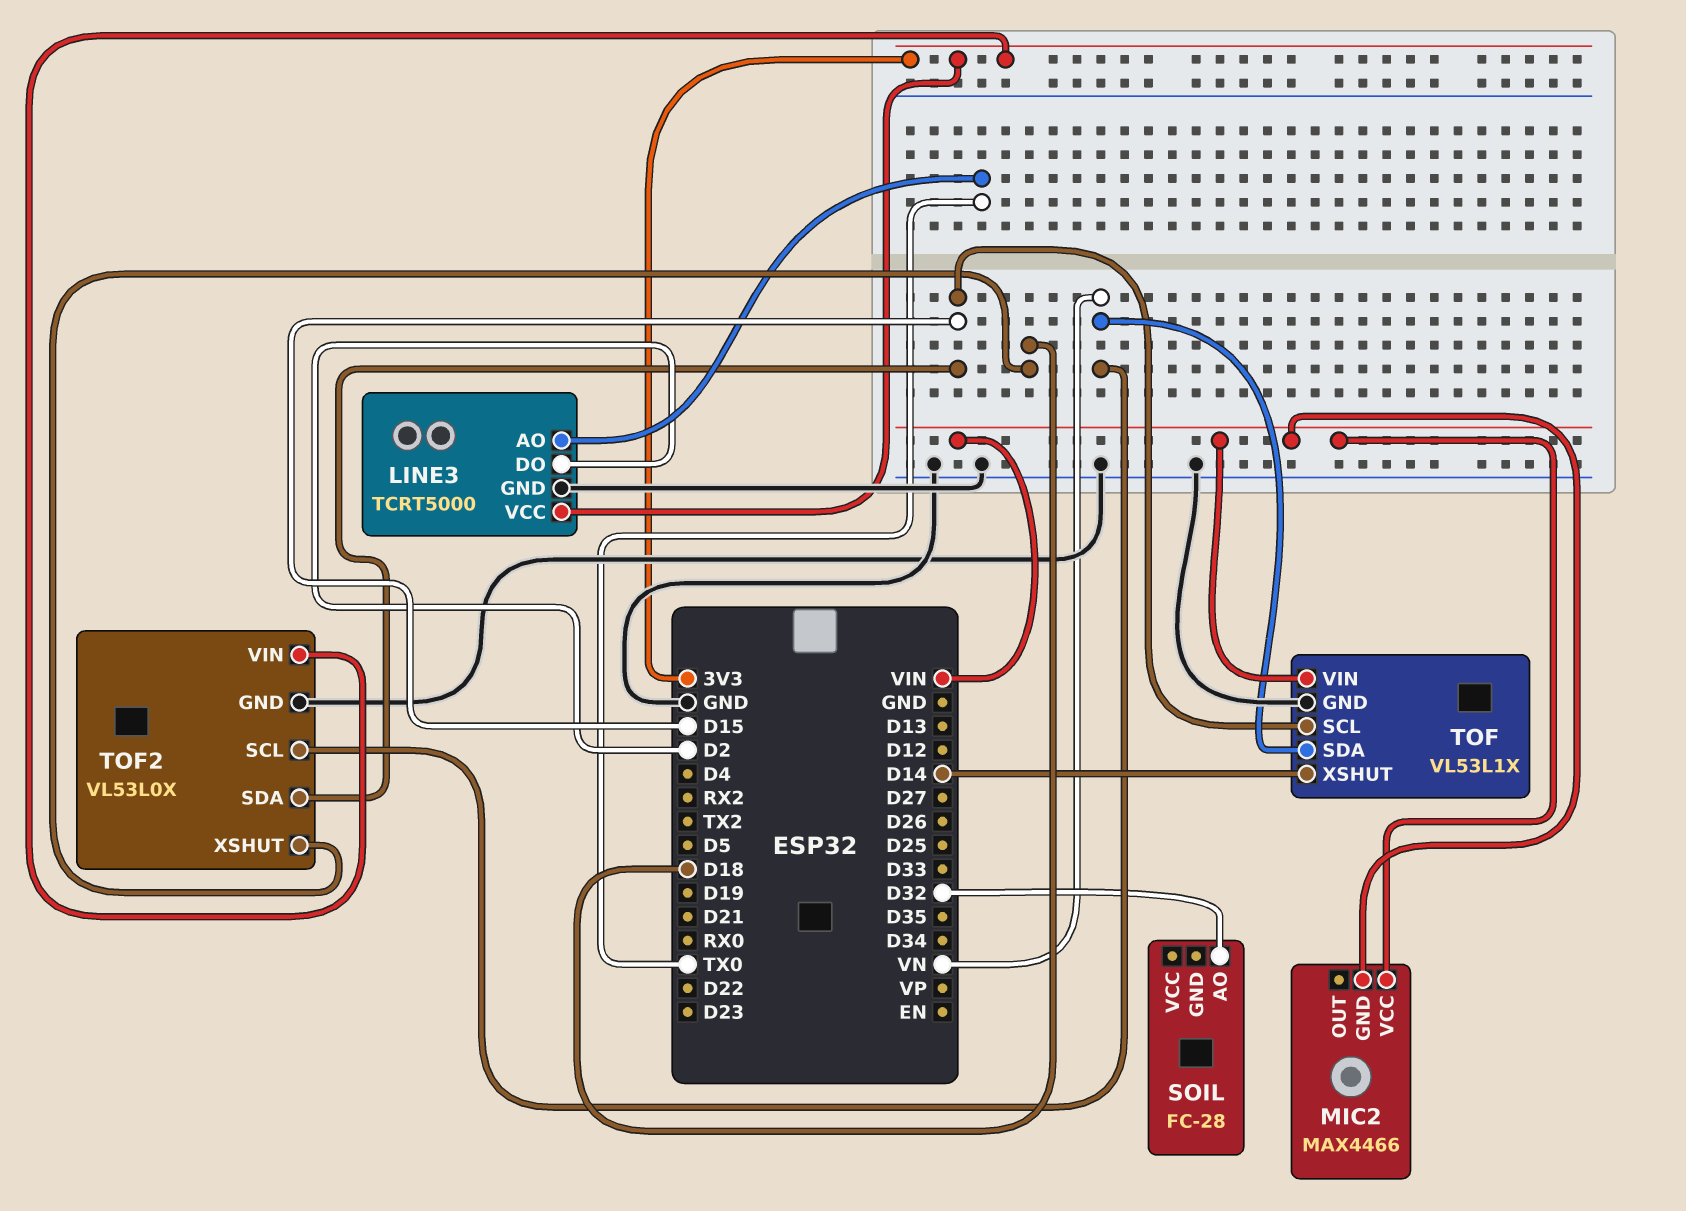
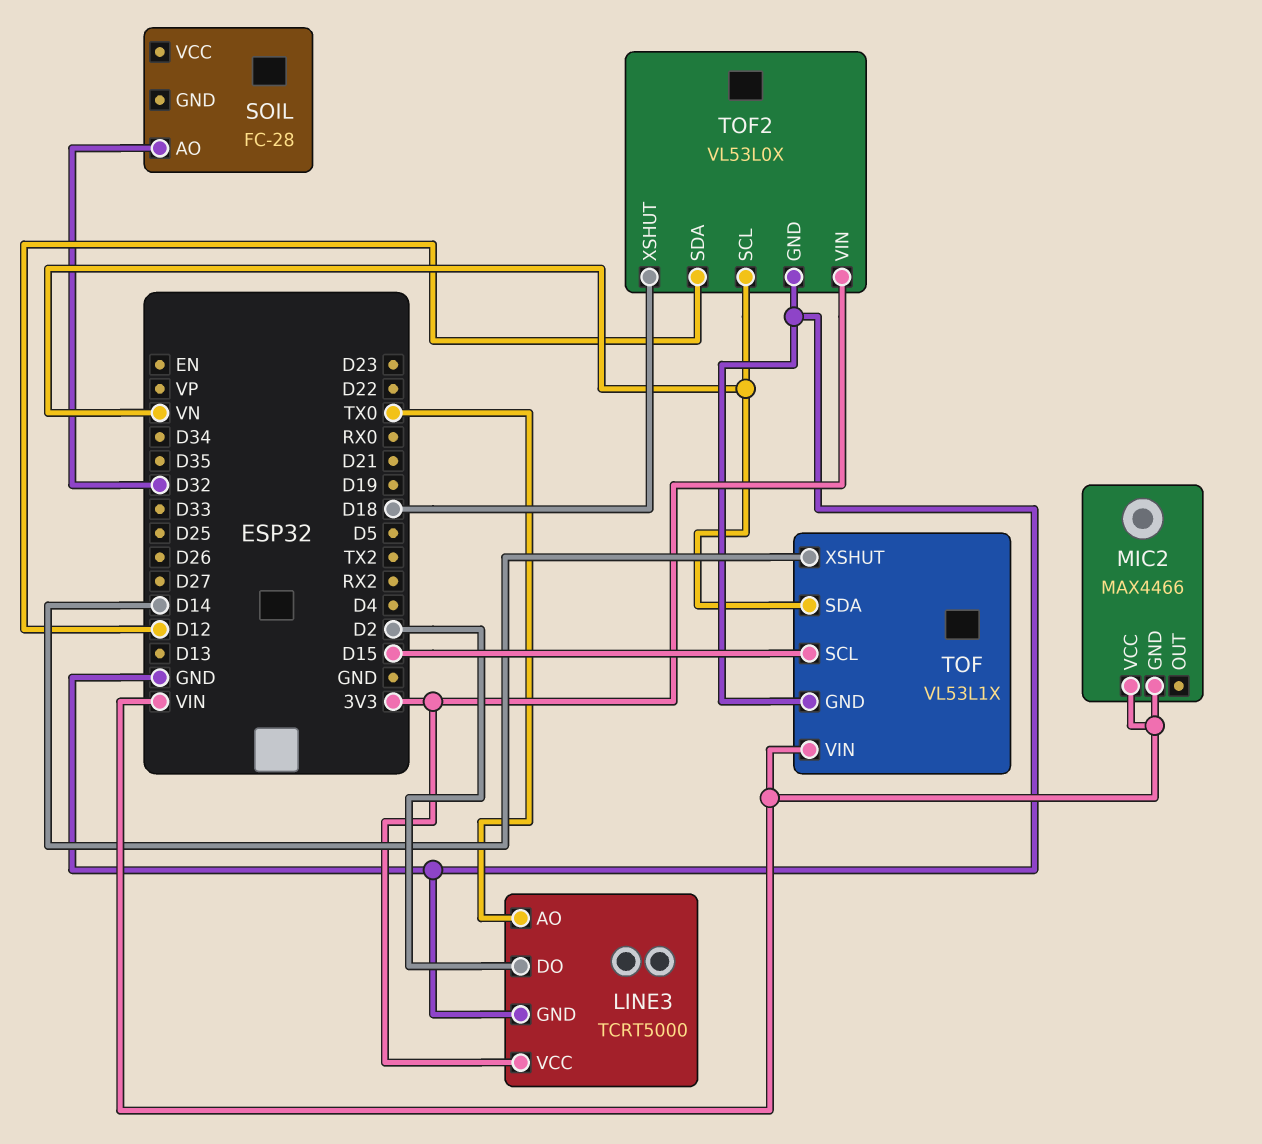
TOF2 pin SDA: D15 -> D12

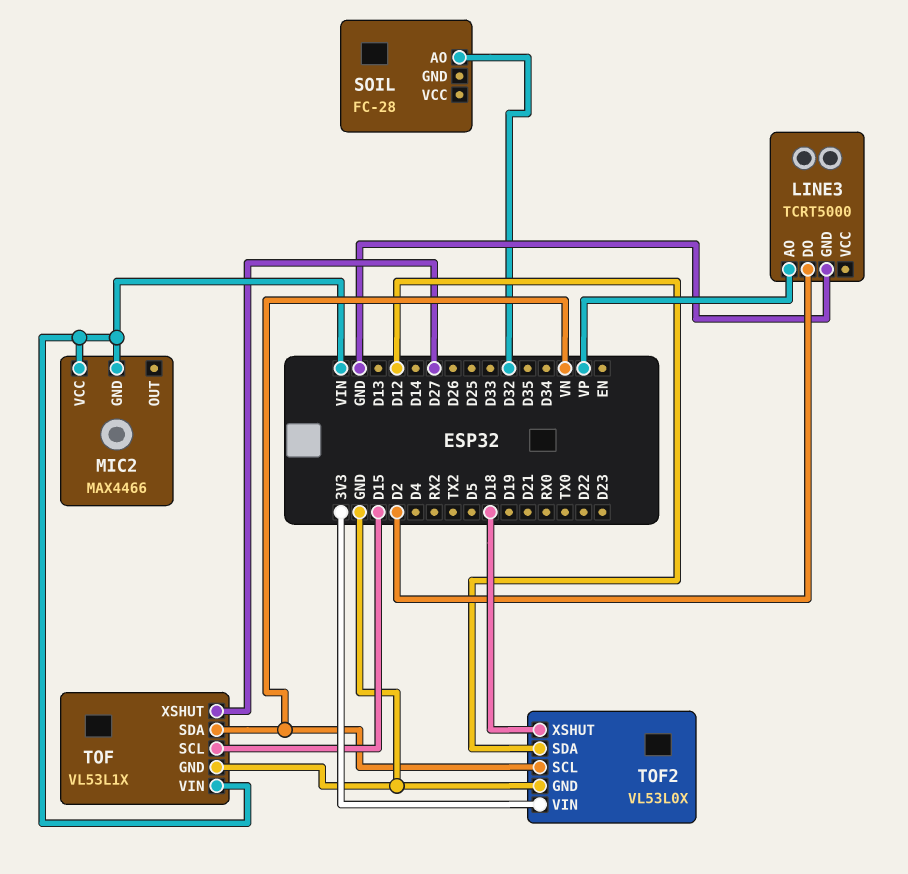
LINE3 pin AO: TX0 -> VP
LINE3 pin VCC: 3V3 -> none
TOF pin XSHUT: D14 -> D27

